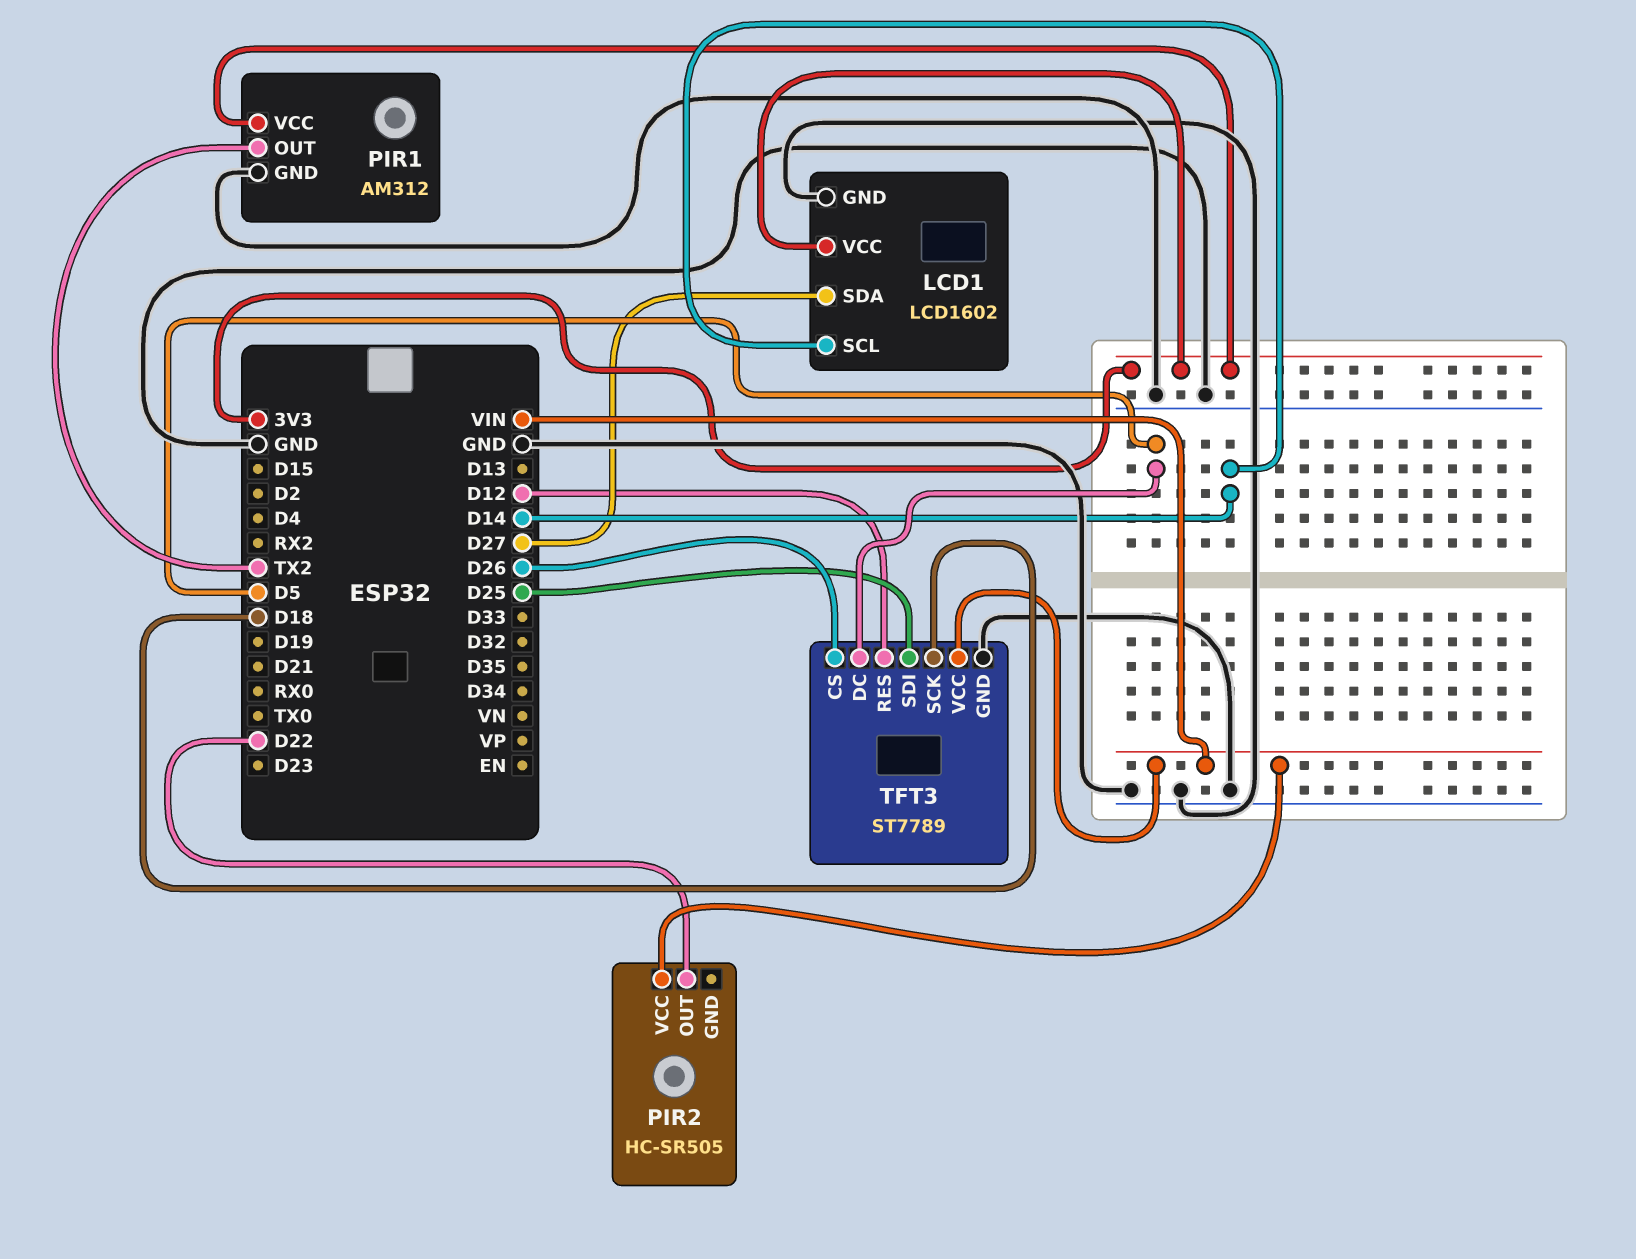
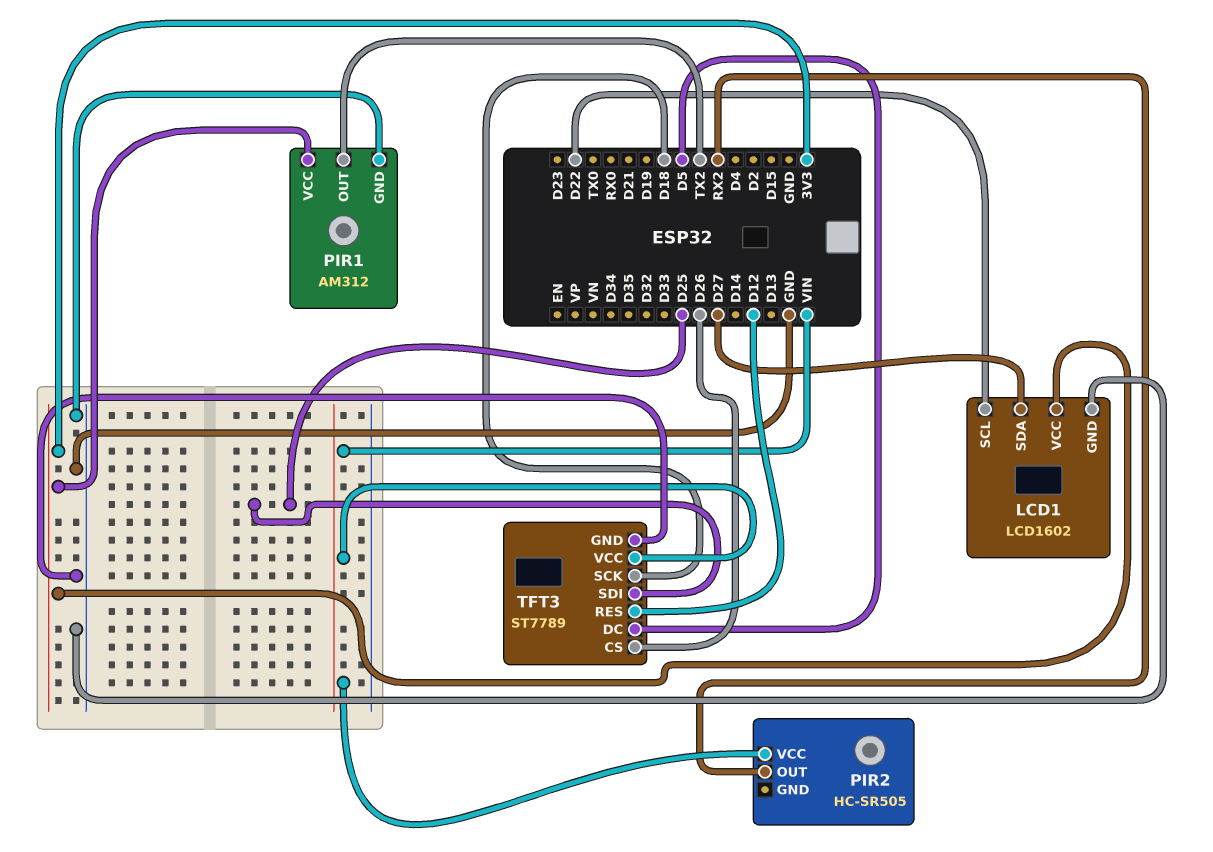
LCD1 pin SCL: D14 -> D22
PIR2 pin OUT: D22 -> RX2

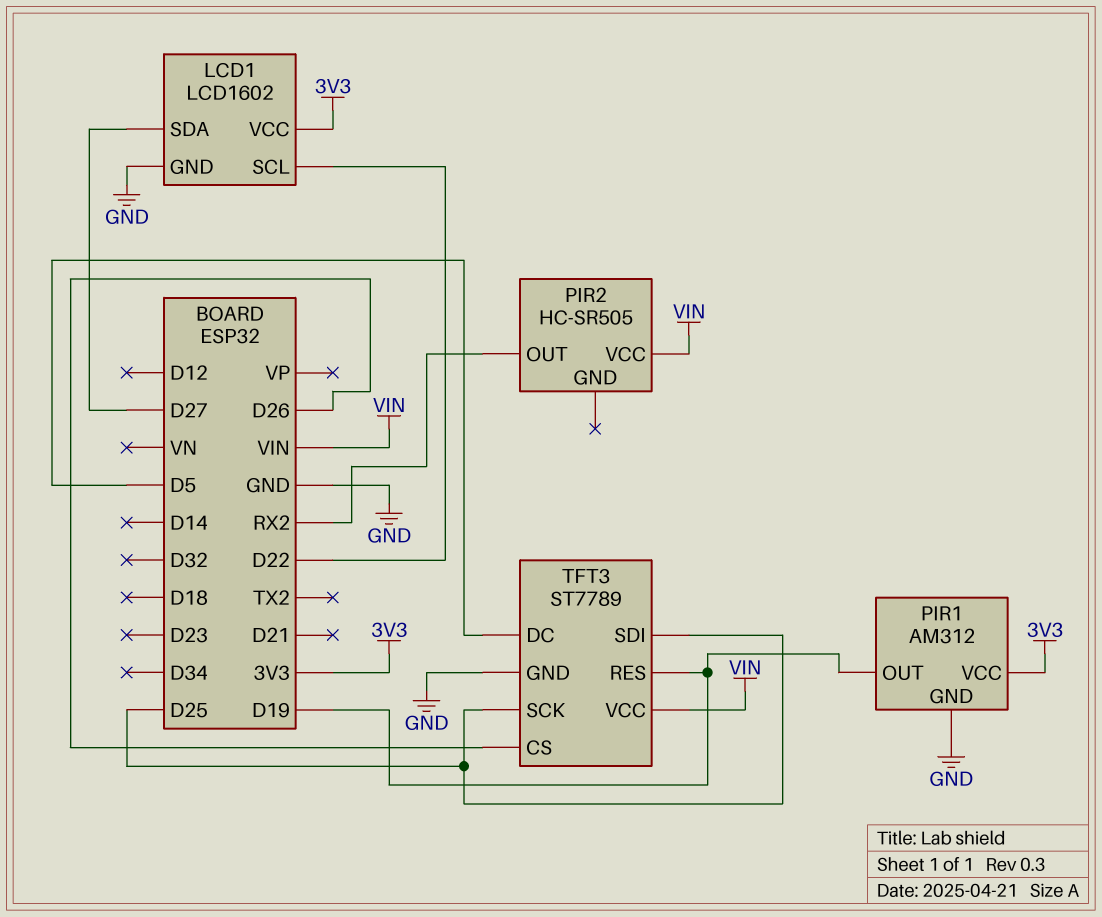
PIR1 pin OUT: TX2 -> D19
TFT3 pin RES: D12 -> D19
TFT3 pin SCK: D18 -> D25

